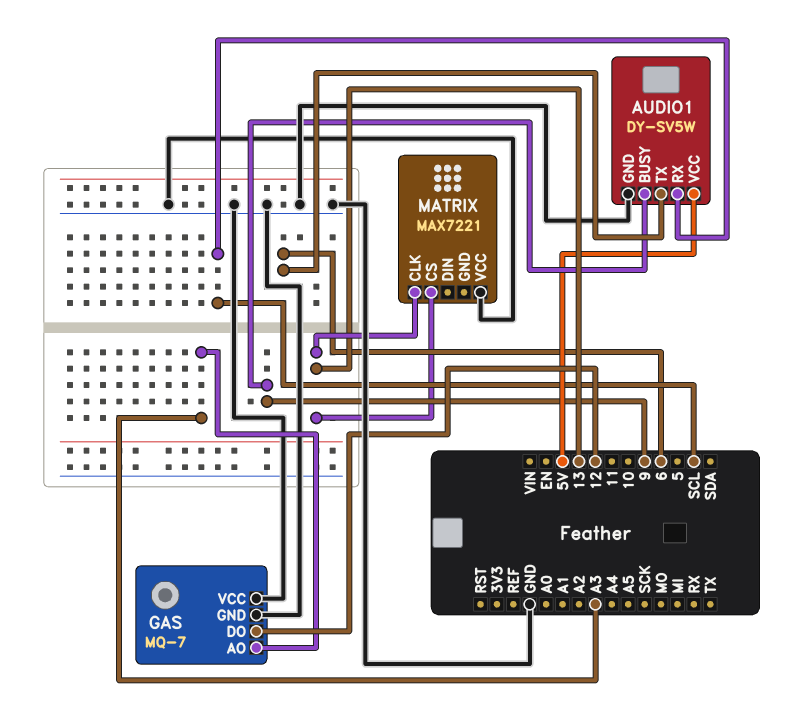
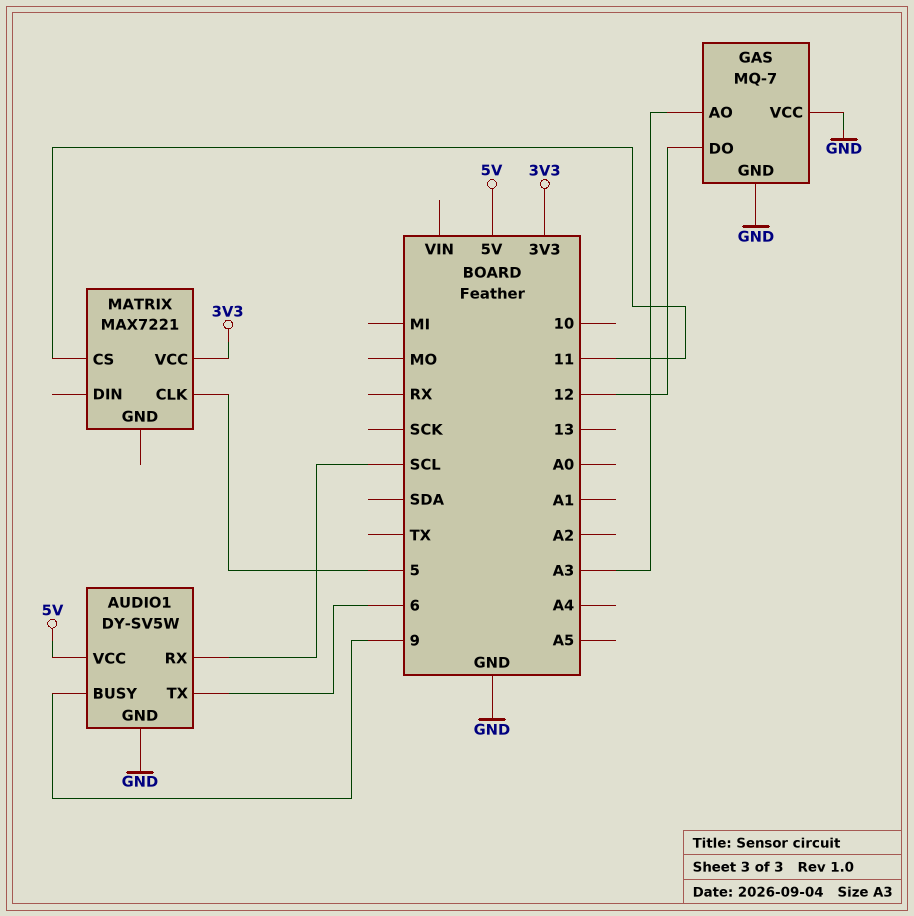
MATRIX pin CLK: 13 -> 5
MATRIX pin CS: 13 -> 11
MATRIX pin VCC: GND -> 3V3

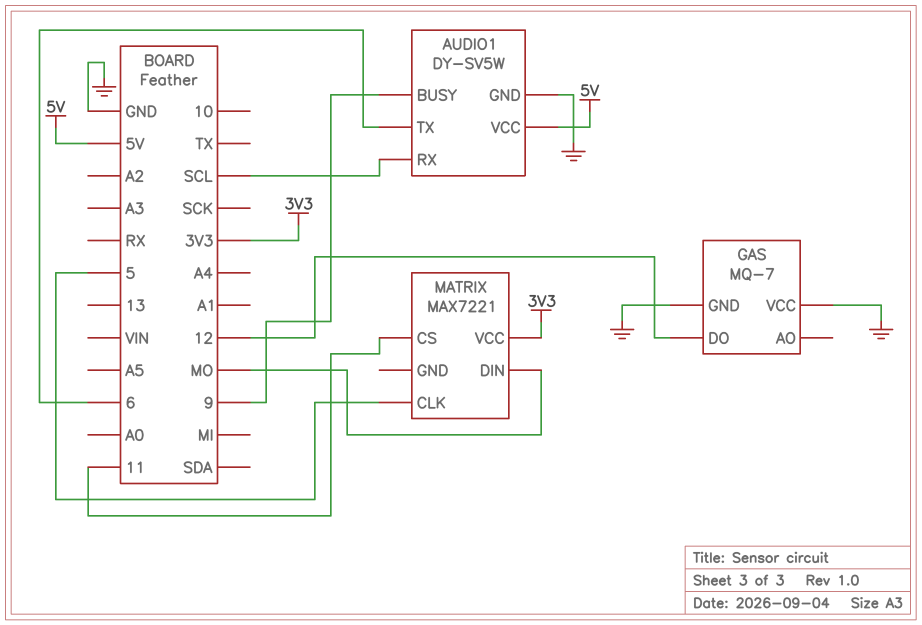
GAS pin AO: A3 -> none
MATRIX pin DIN: none -> MO

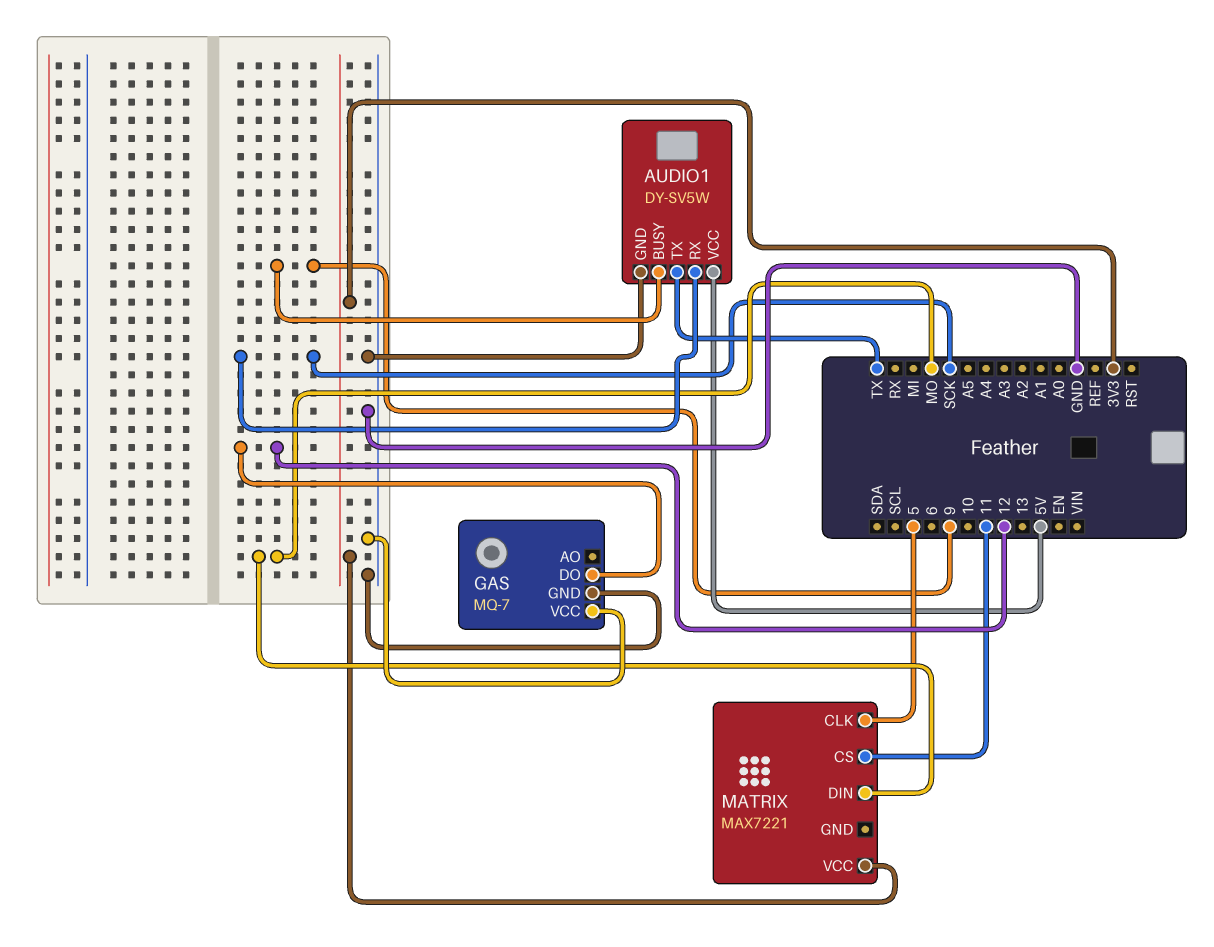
AUDIO1 pin RX: SCL -> SCK
AUDIO1 pin TX: 6 -> TX

